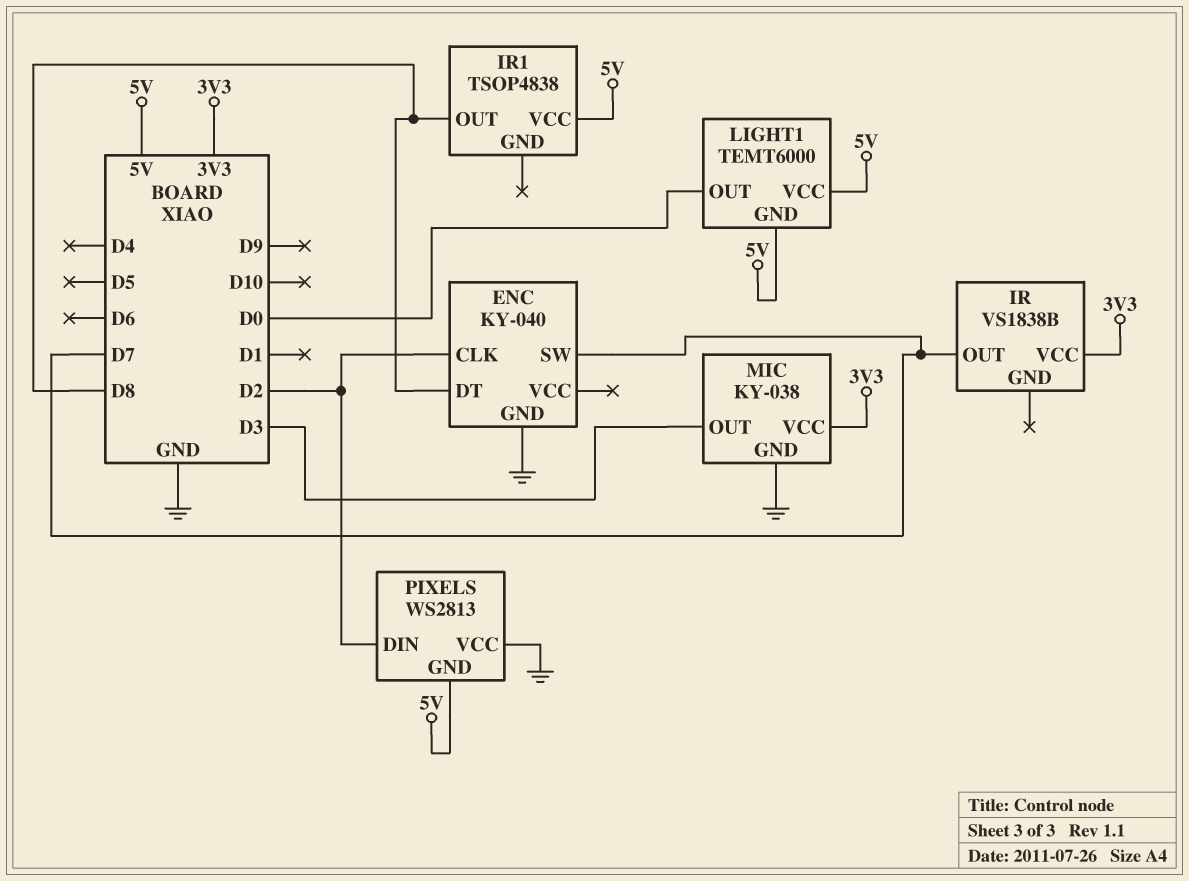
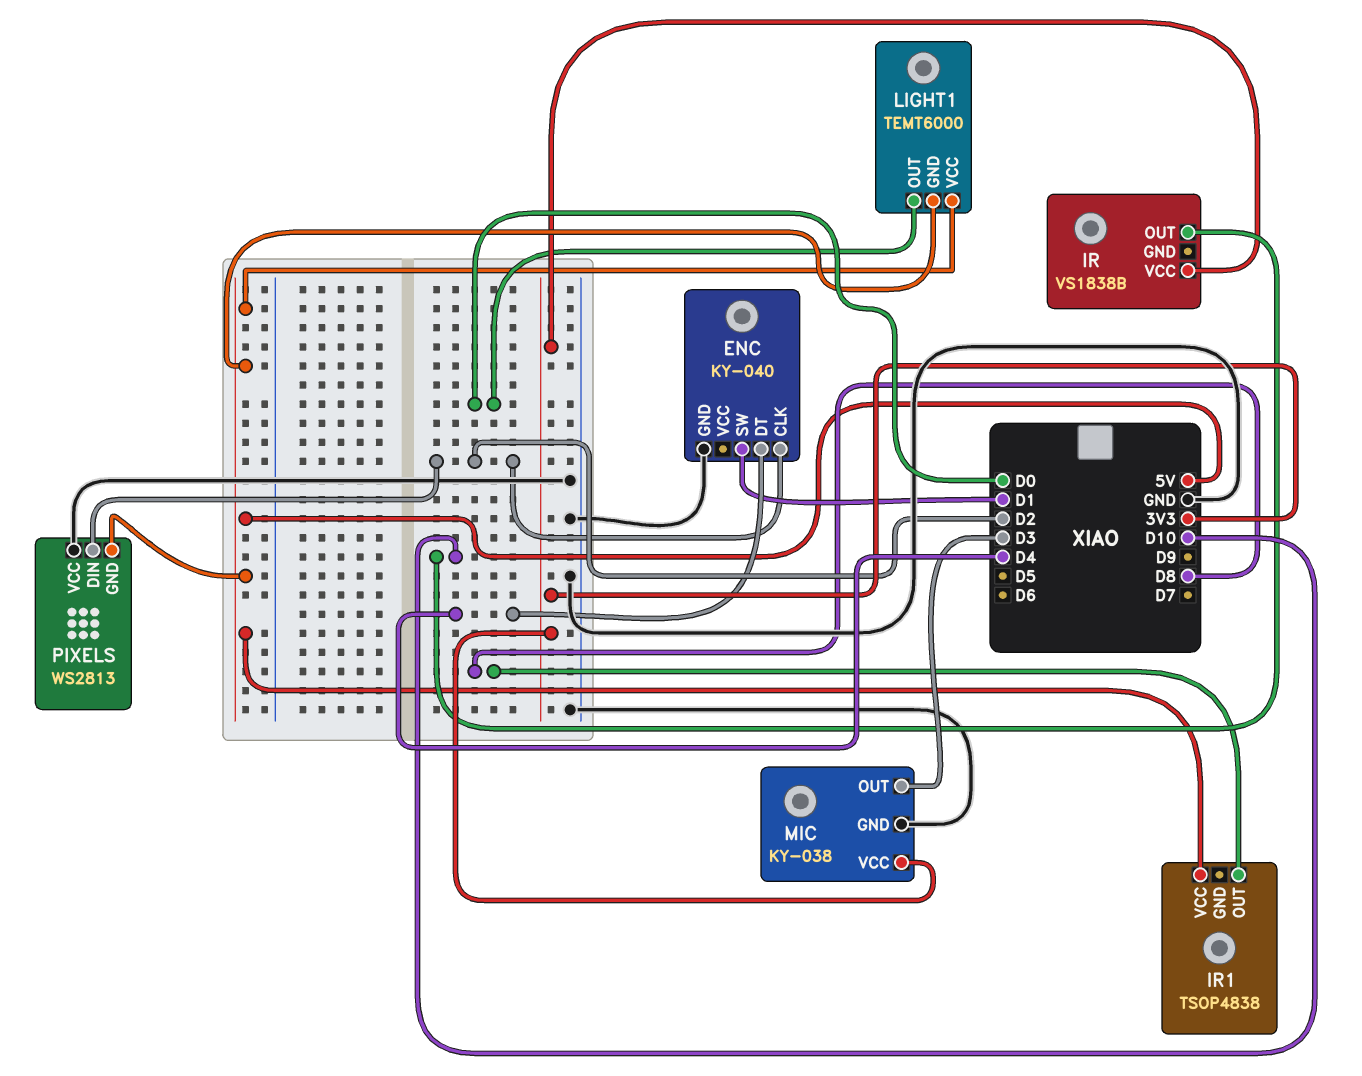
ENC pin DT: D8 -> D4
ENC pin SW: D7 -> D1
IR pin OUT: D7 -> D10

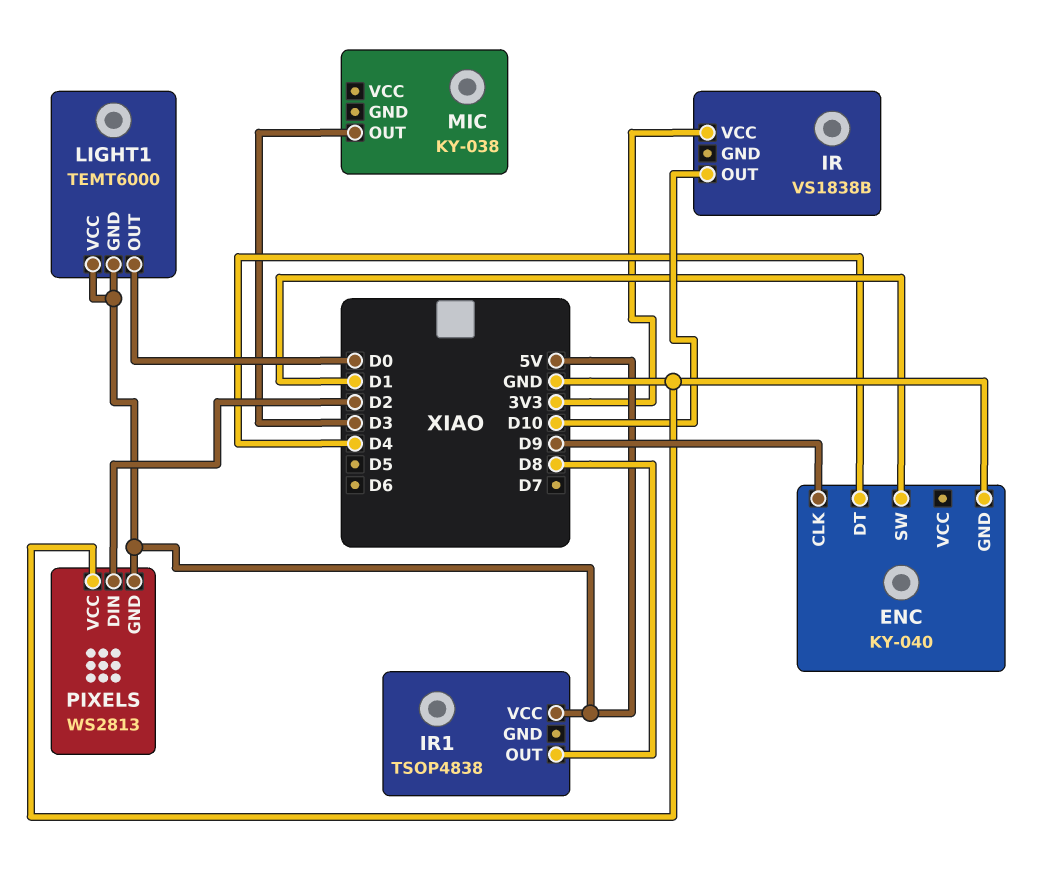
ENC pin CLK: D2 -> D9
MIC pin GND: GND -> none
MIC pin VCC: 3V3 -> none

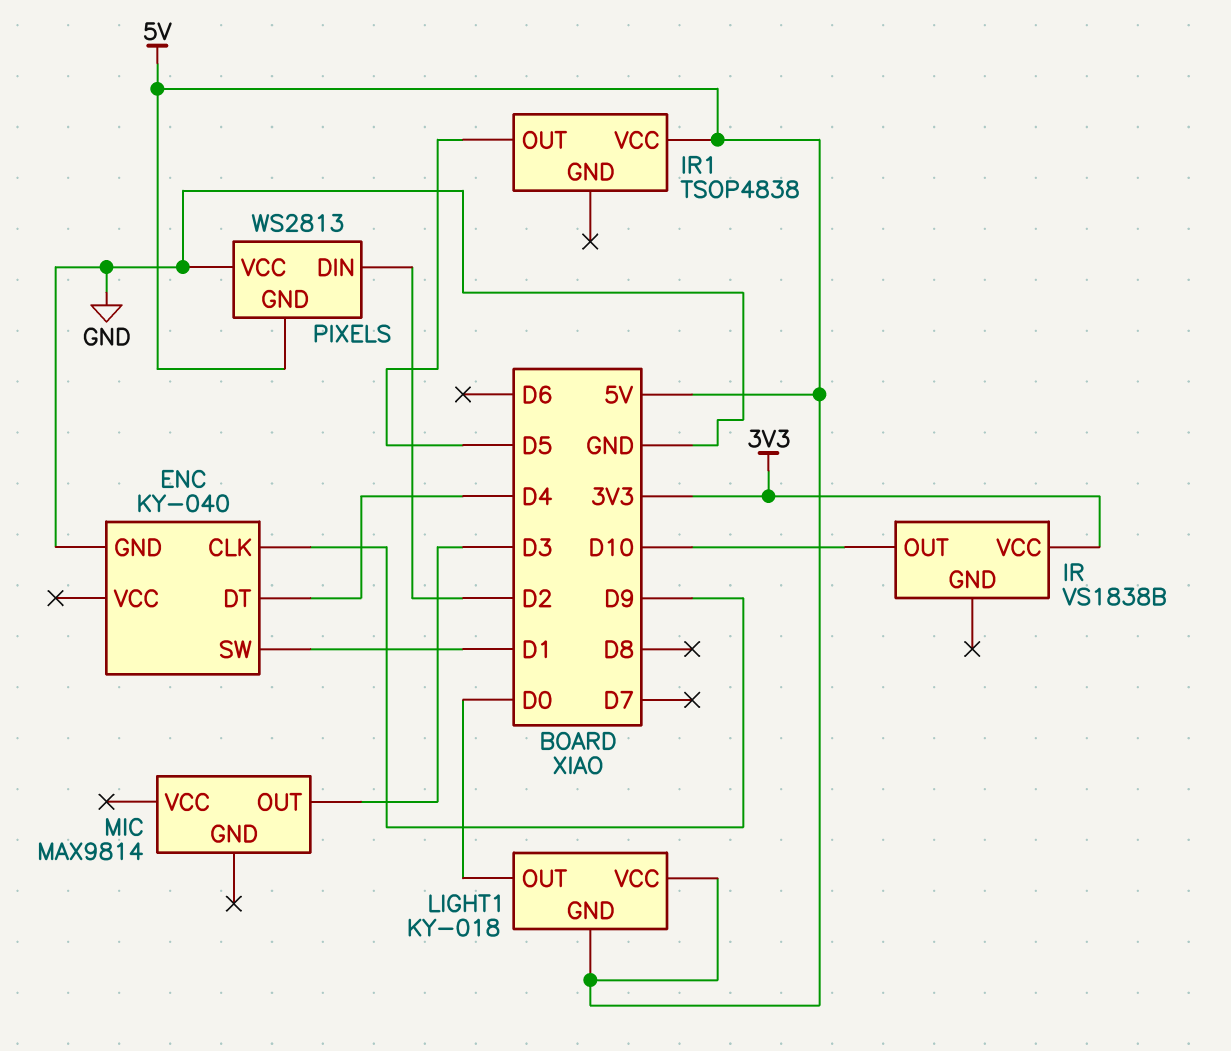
IR1 pin OUT: D8 -> D5
LIGHT1: TEMT6000 -> KY-018
MIC: KY-038 -> MAX9814

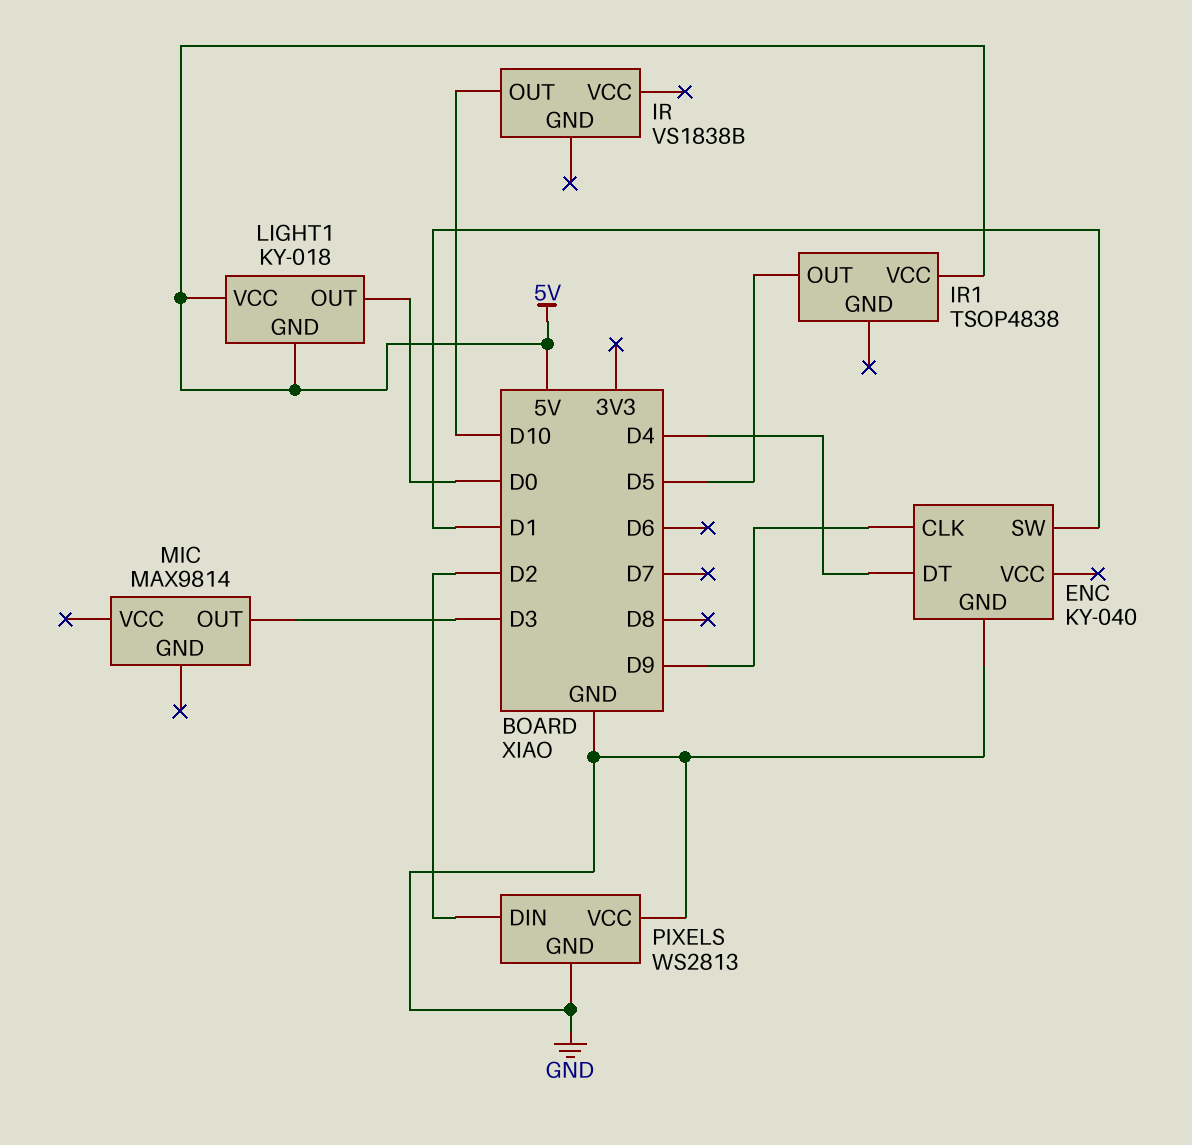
IR pin VCC: 3V3 -> none
PIXELS pin GND: 5V -> GND

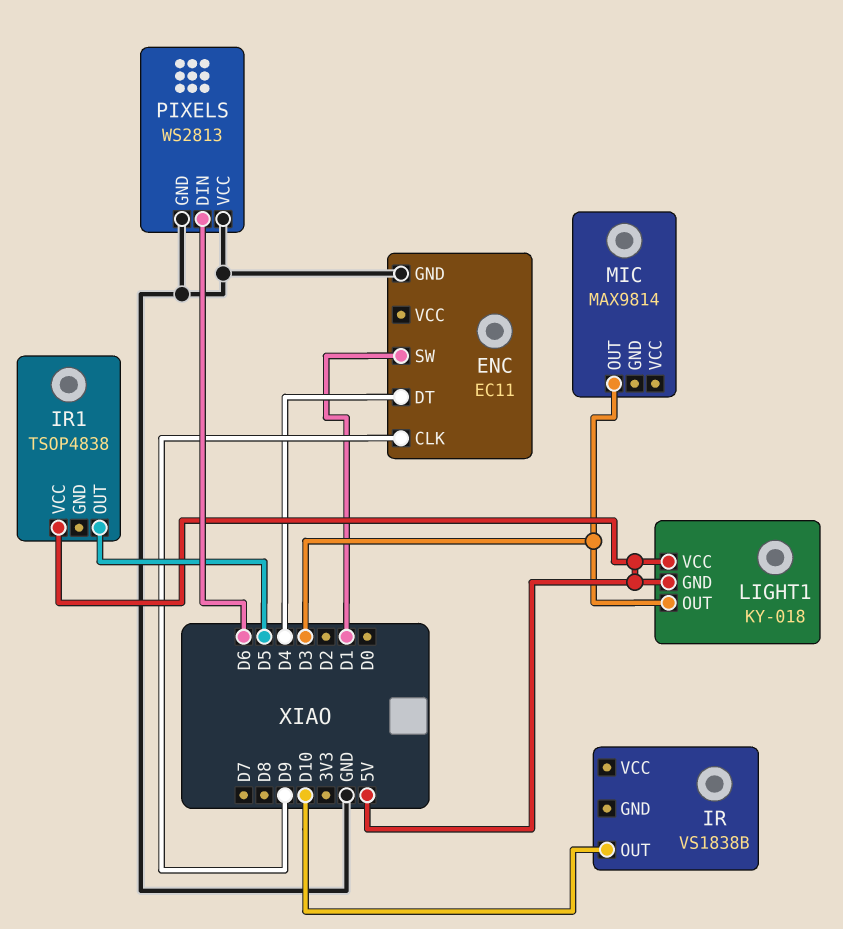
ENC: KY-040 -> EC11
LIGHT1 pin OUT: D0 -> D3
PIXELS pin DIN: D2 -> D6

